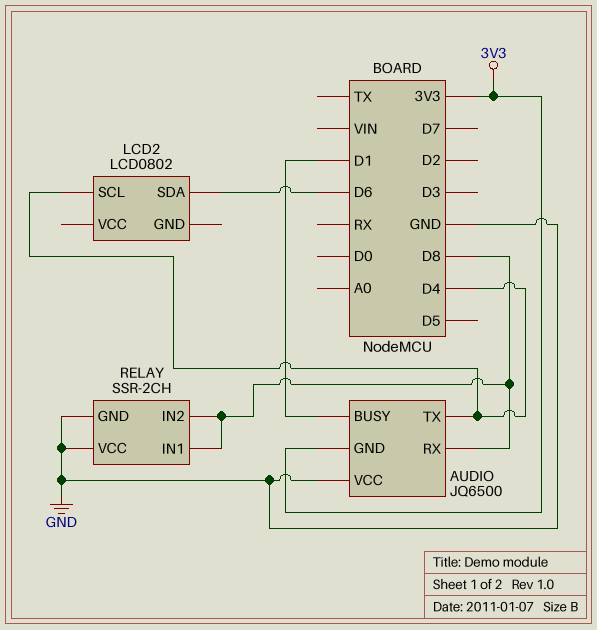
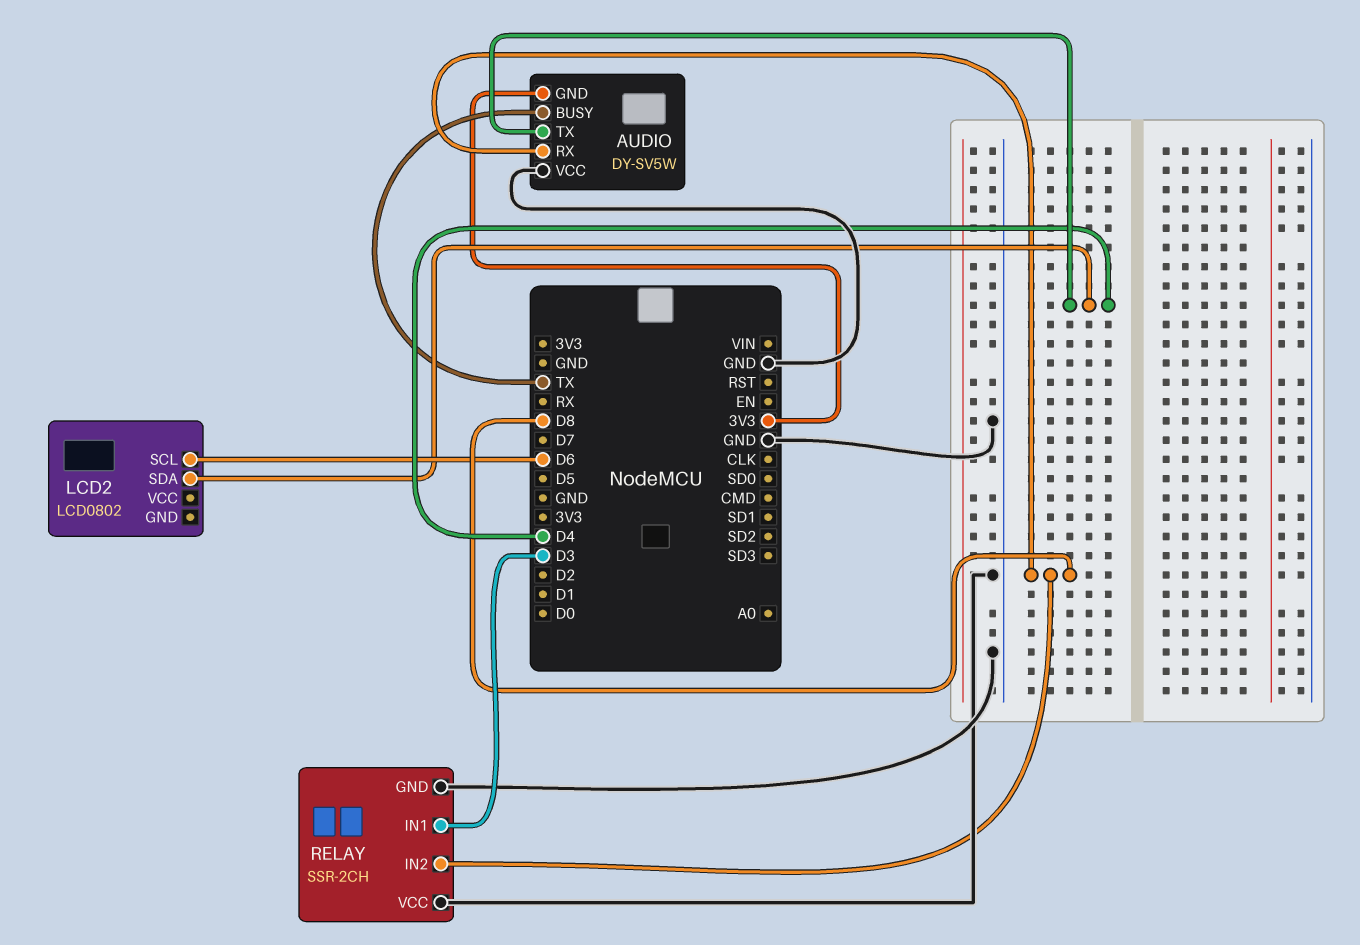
AUDIO: JQ6500 -> DY-SV5W
AUDIO pin BUSY: D1 -> TX
LCD2 pin SCL: D4 -> D6
LCD2 pin SDA: D6 -> D4
RELAY pin IN1: D8 -> D3

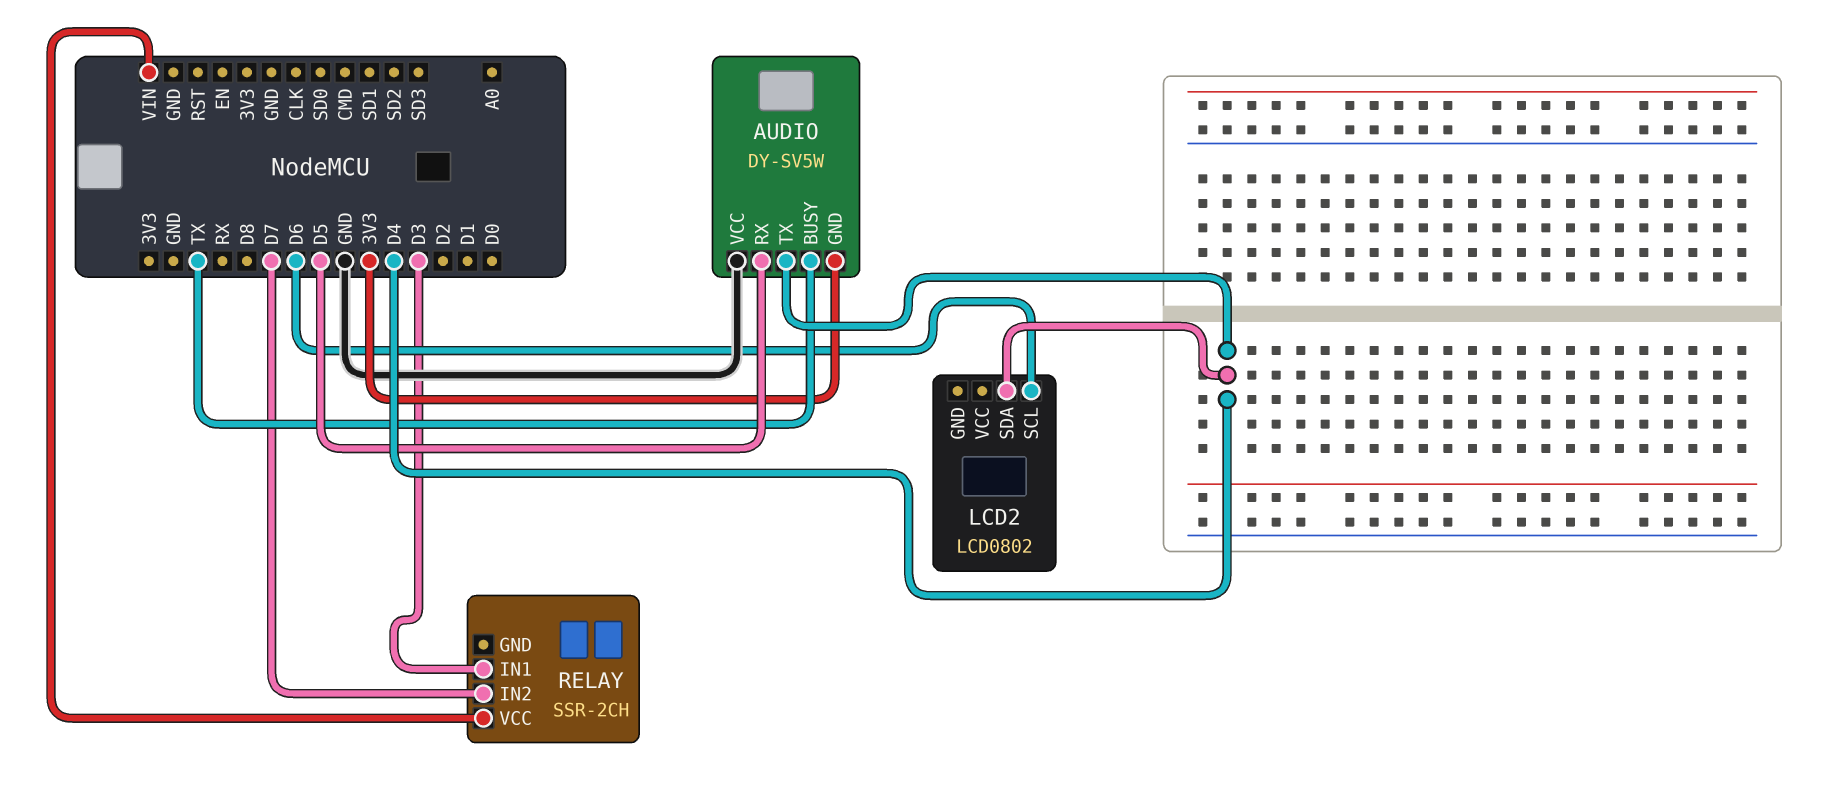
AUDIO pin RX: D8 -> D5
RELAY pin GND: GND -> none
RELAY pin IN2: D8 -> D7
RELAY pin VCC: GND -> VIN

